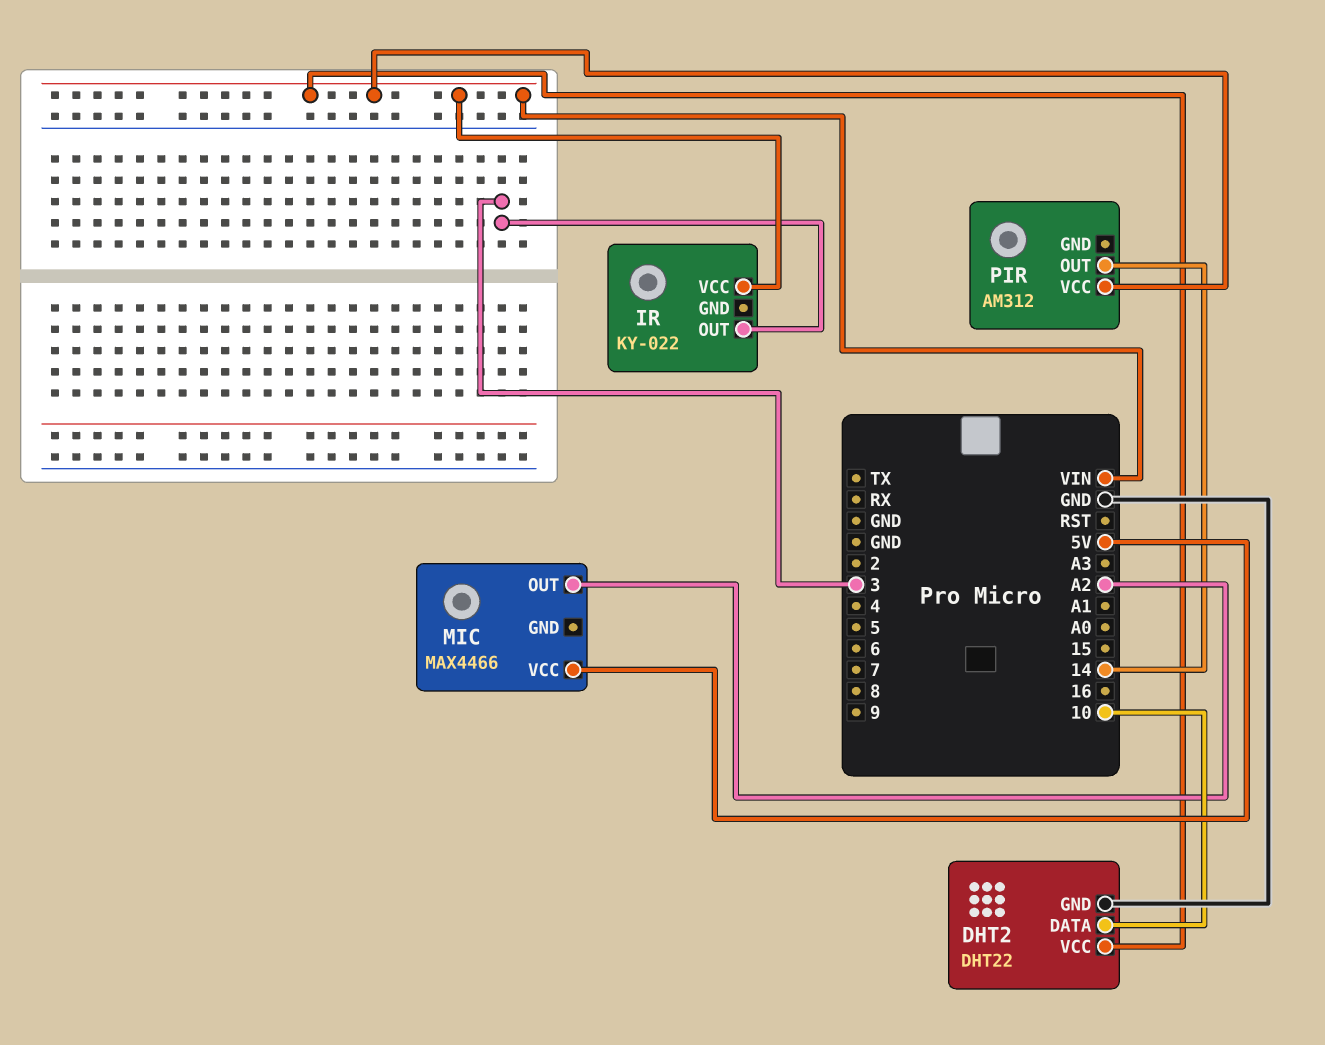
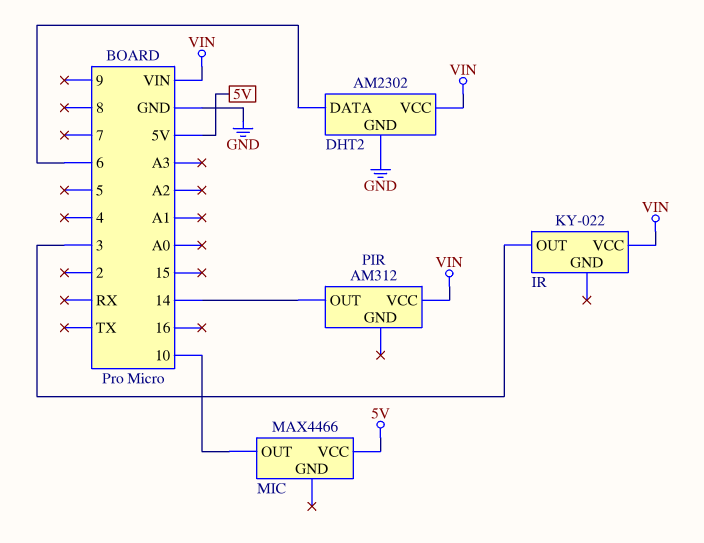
DHT2: DHT22 -> AM2302
DHT2 pin DATA: 10 -> 6
MIC pin OUT: A2 -> 10

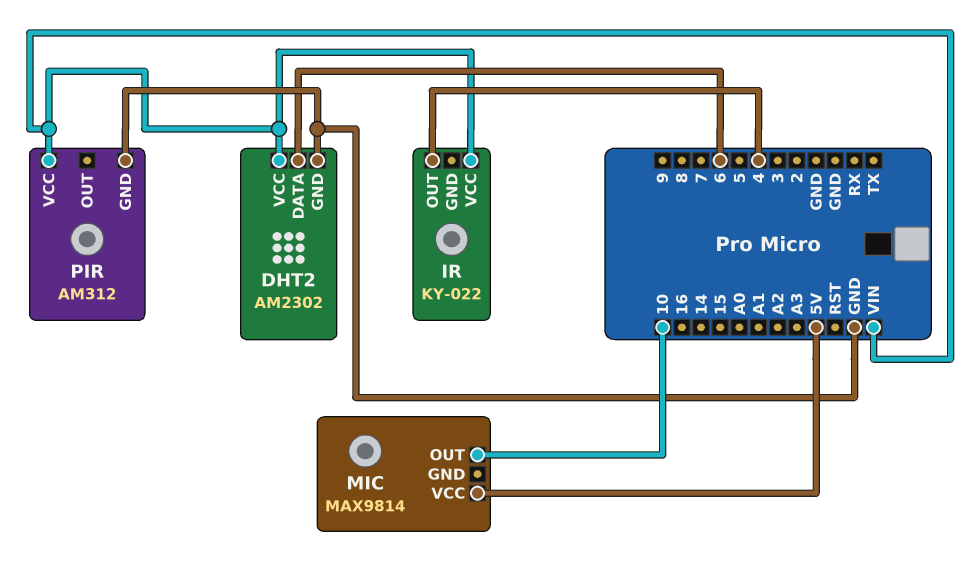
IR pin OUT: 3 -> 4
MIC: MAX4466 -> MAX9814
PIR pin GND: none -> GND
PIR pin OUT: 14 -> none

